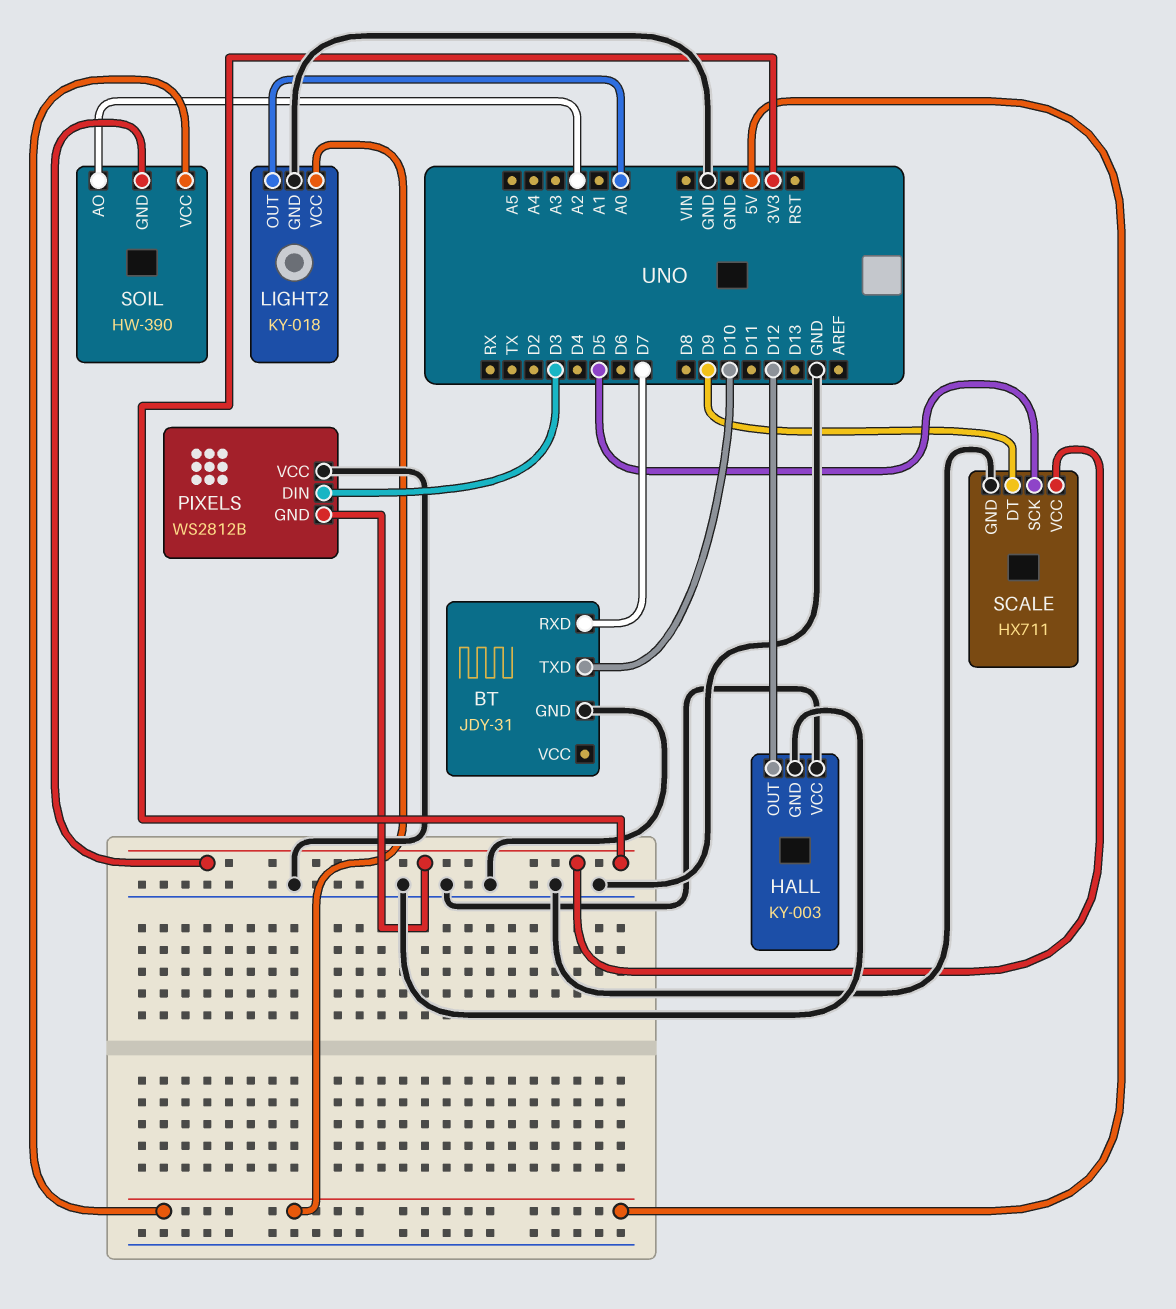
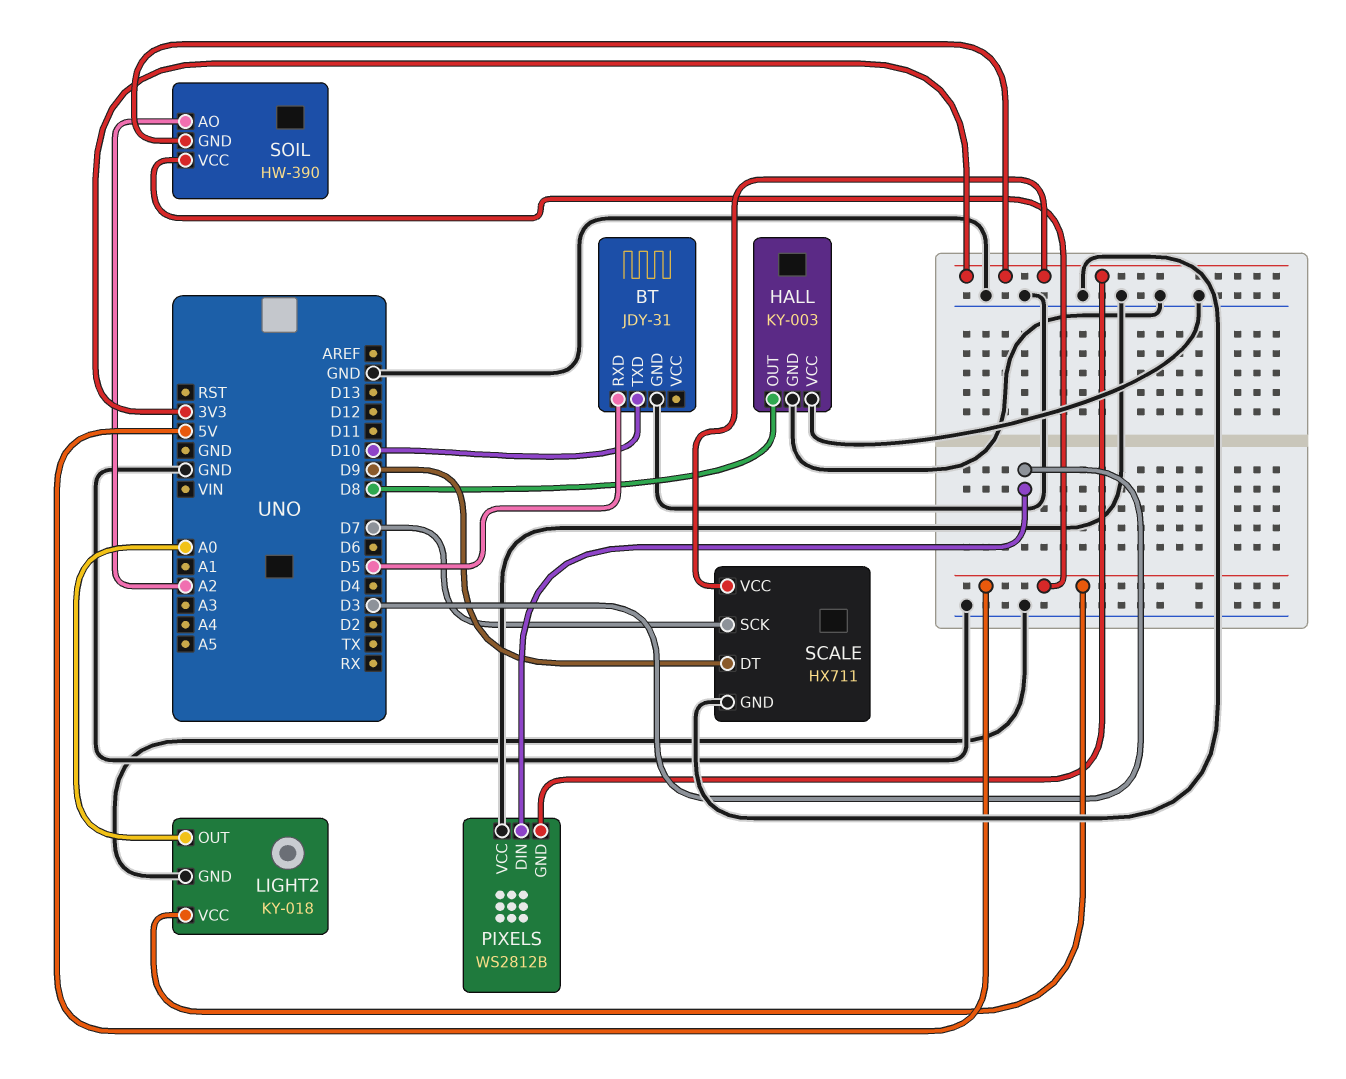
BT pin RXD: D7 -> D5
HALL pin OUT: D12 -> D8
SCALE pin SCK: D5 -> D7

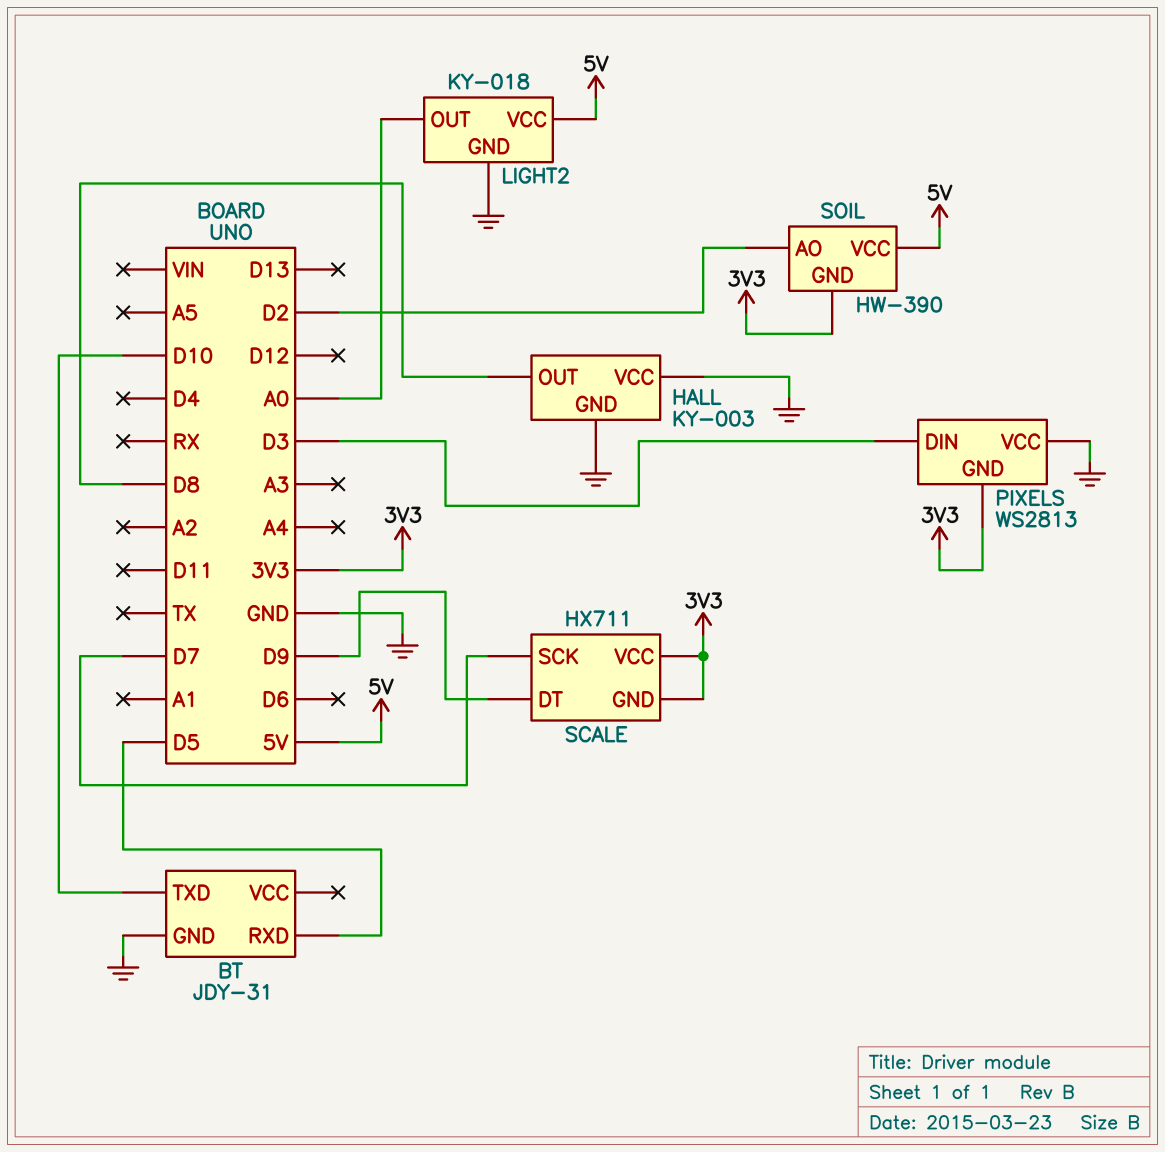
PIXELS: WS2812B -> WS2813
SCALE pin GND: GND -> 3V3
SOIL pin AO: A2 -> D2

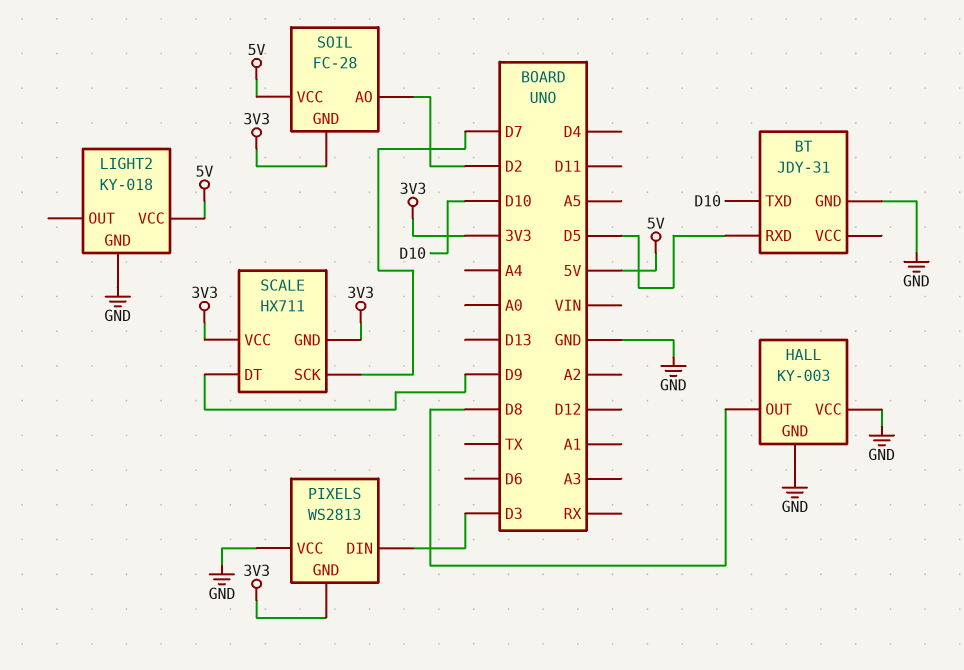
LIGHT2 pin OUT: A0 -> none
SOIL: HW-390 -> FC-28

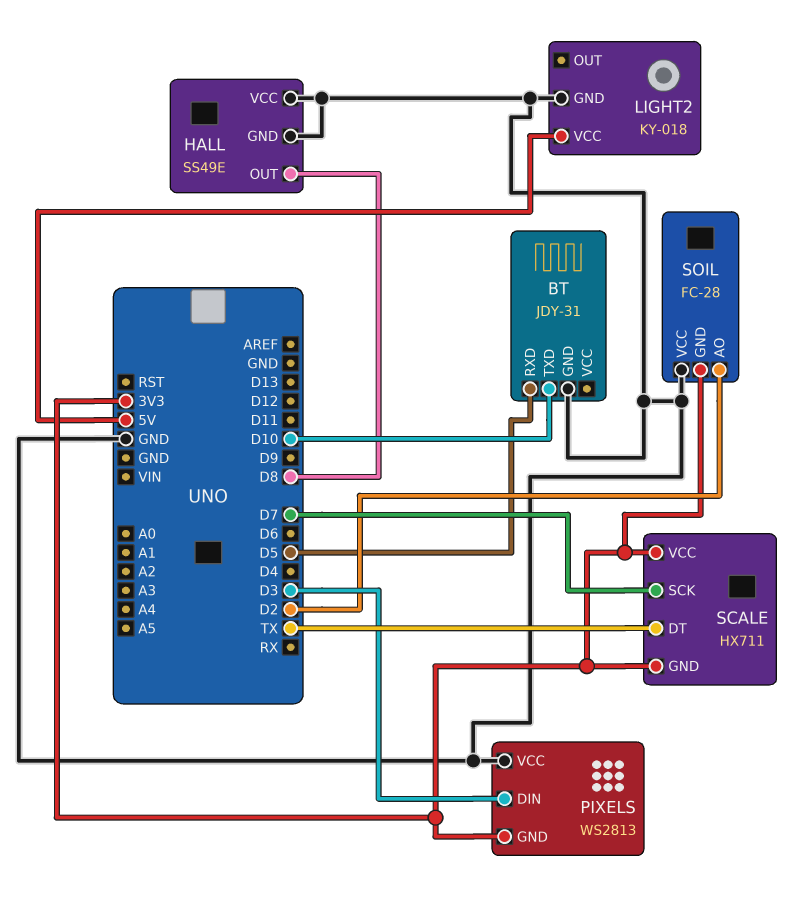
HALL: KY-003 -> SS49E
SCALE pin DT: D9 -> TX
SOIL pin VCC: 5V -> GND

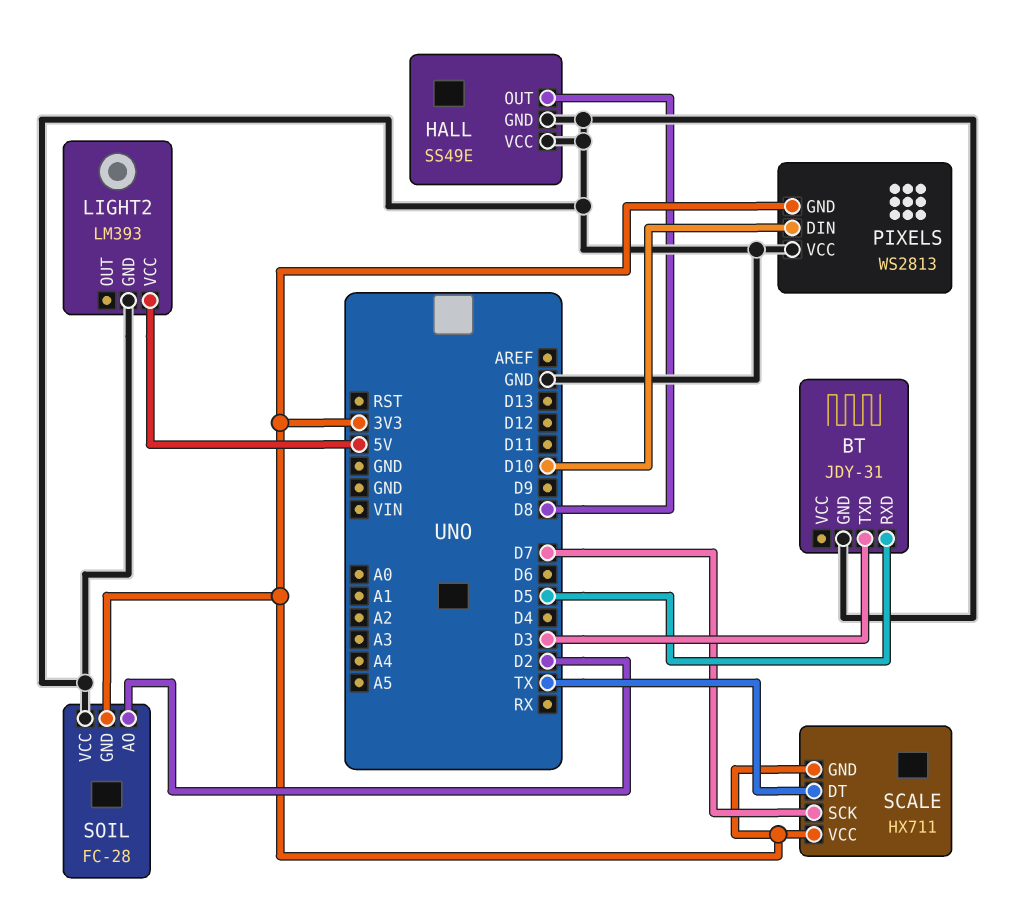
BT pin TXD: D10 -> D3
LIGHT2: KY-018 -> LM393
PIXELS pin DIN: D3 -> D10

